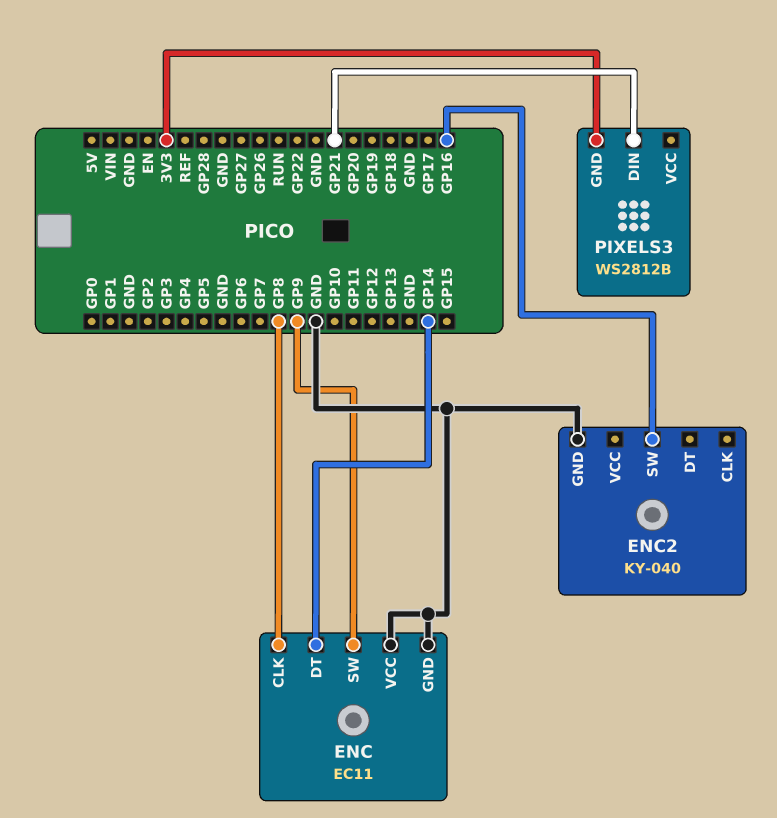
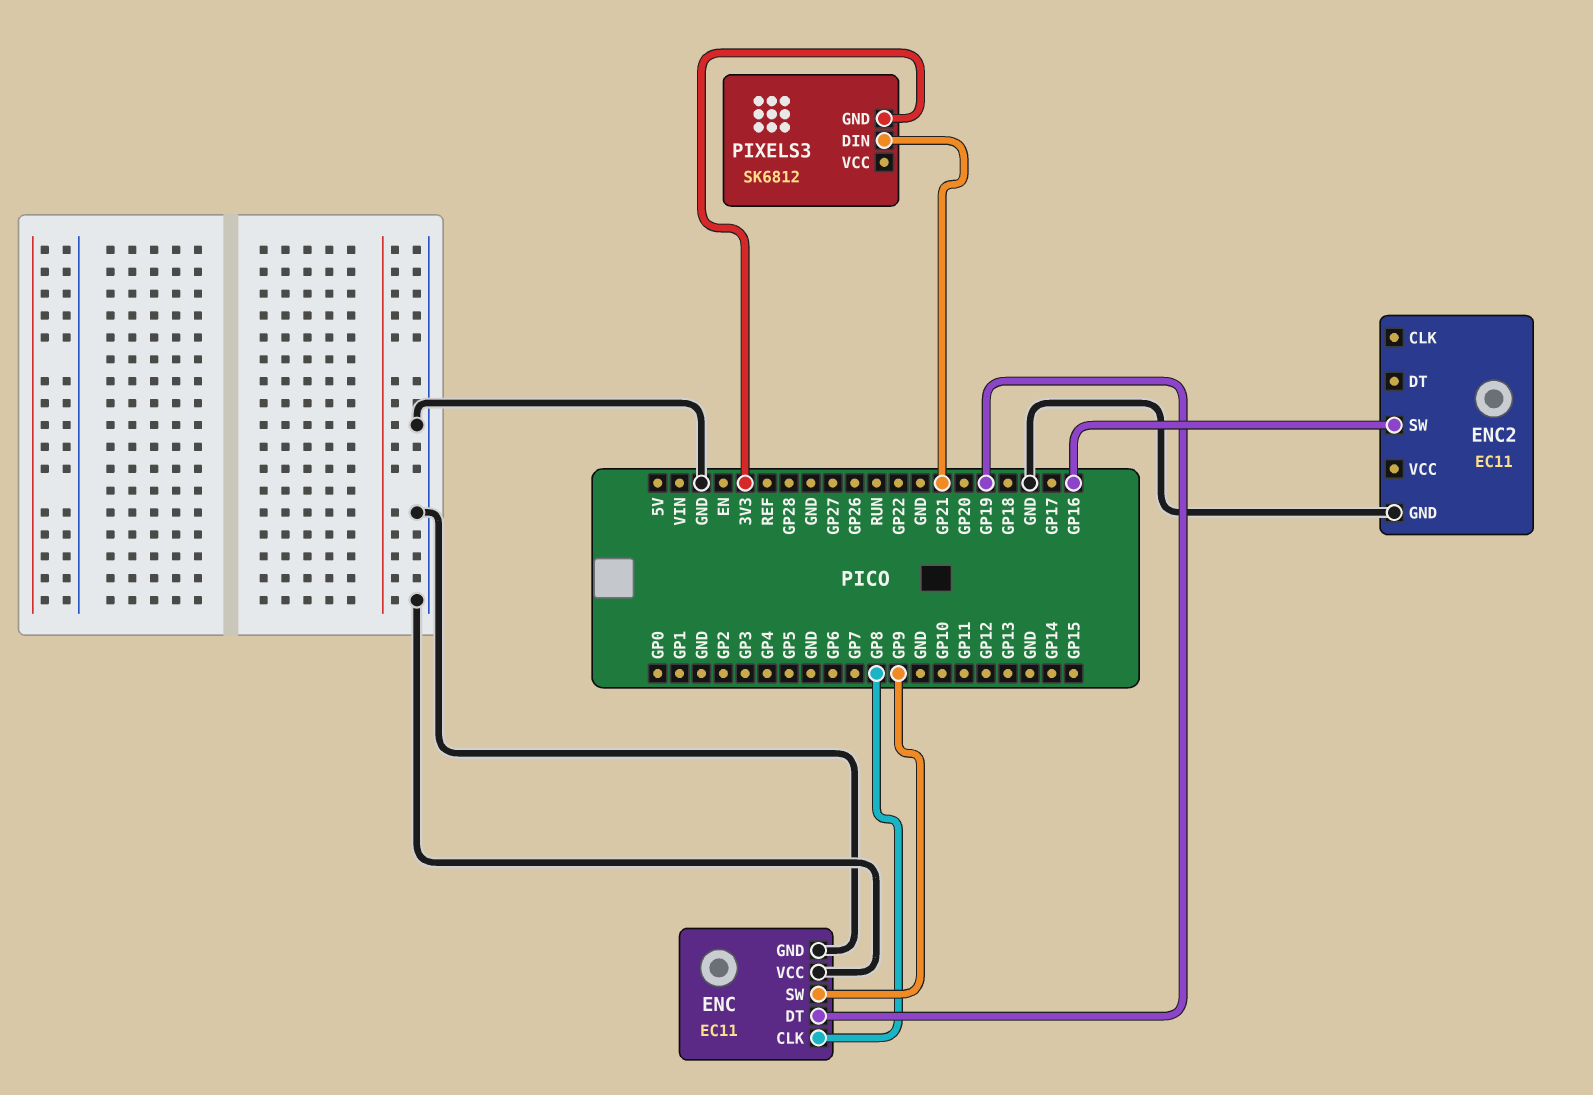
ENC pin DT: GP14 -> GP19
ENC2: KY-040 -> EC11
PIXELS3: WS2812B -> SK6812

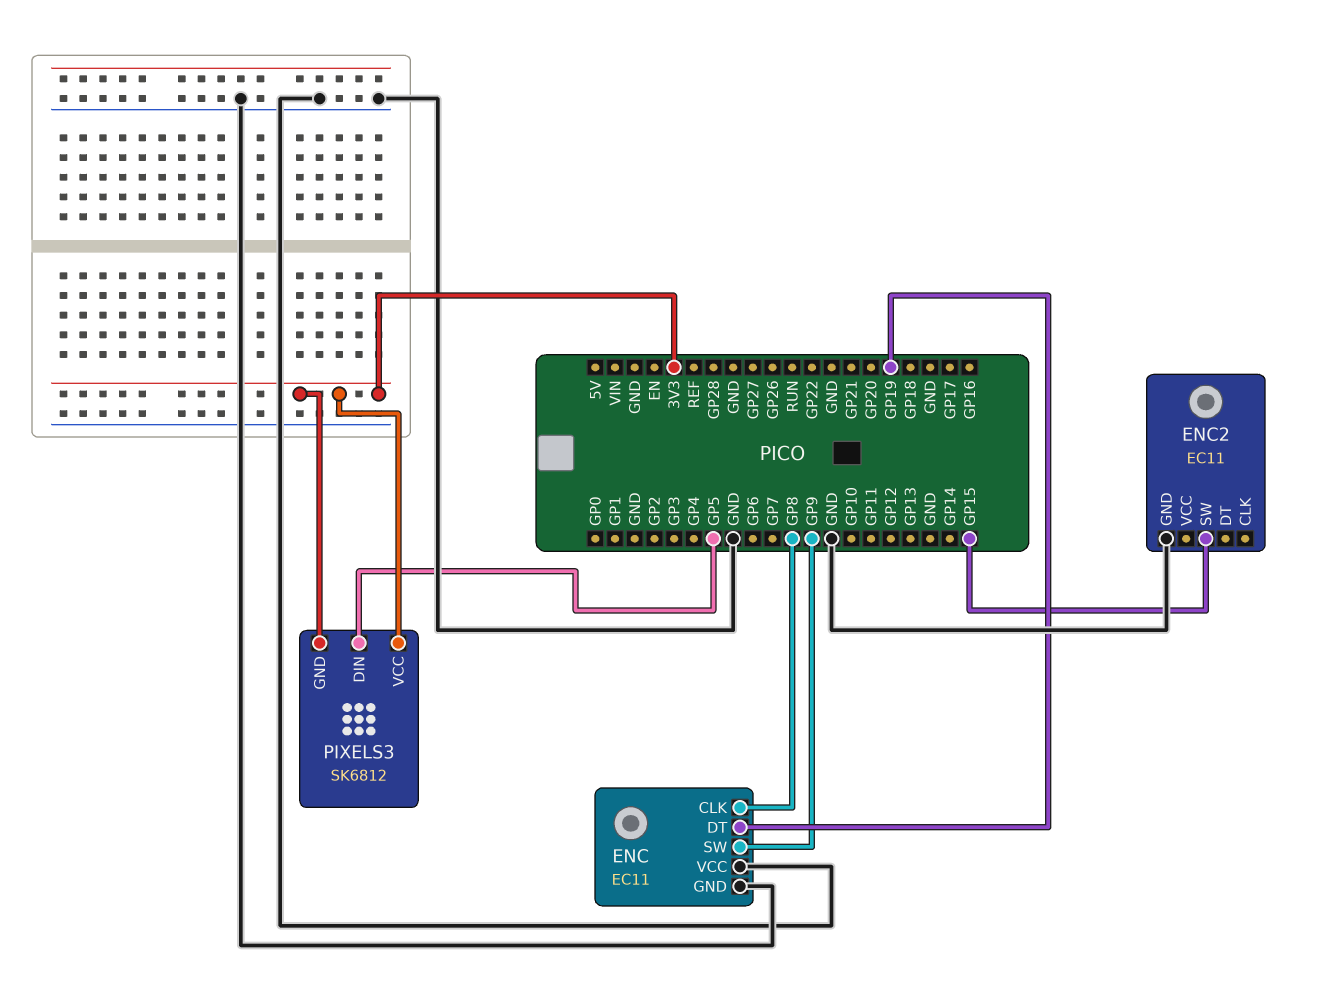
ENC2 pin SW: GP16 -> GP15
PIXELS3 pin DIN: GP21 -> GP5
PIXELS3 pin VCC: none -> 3V3

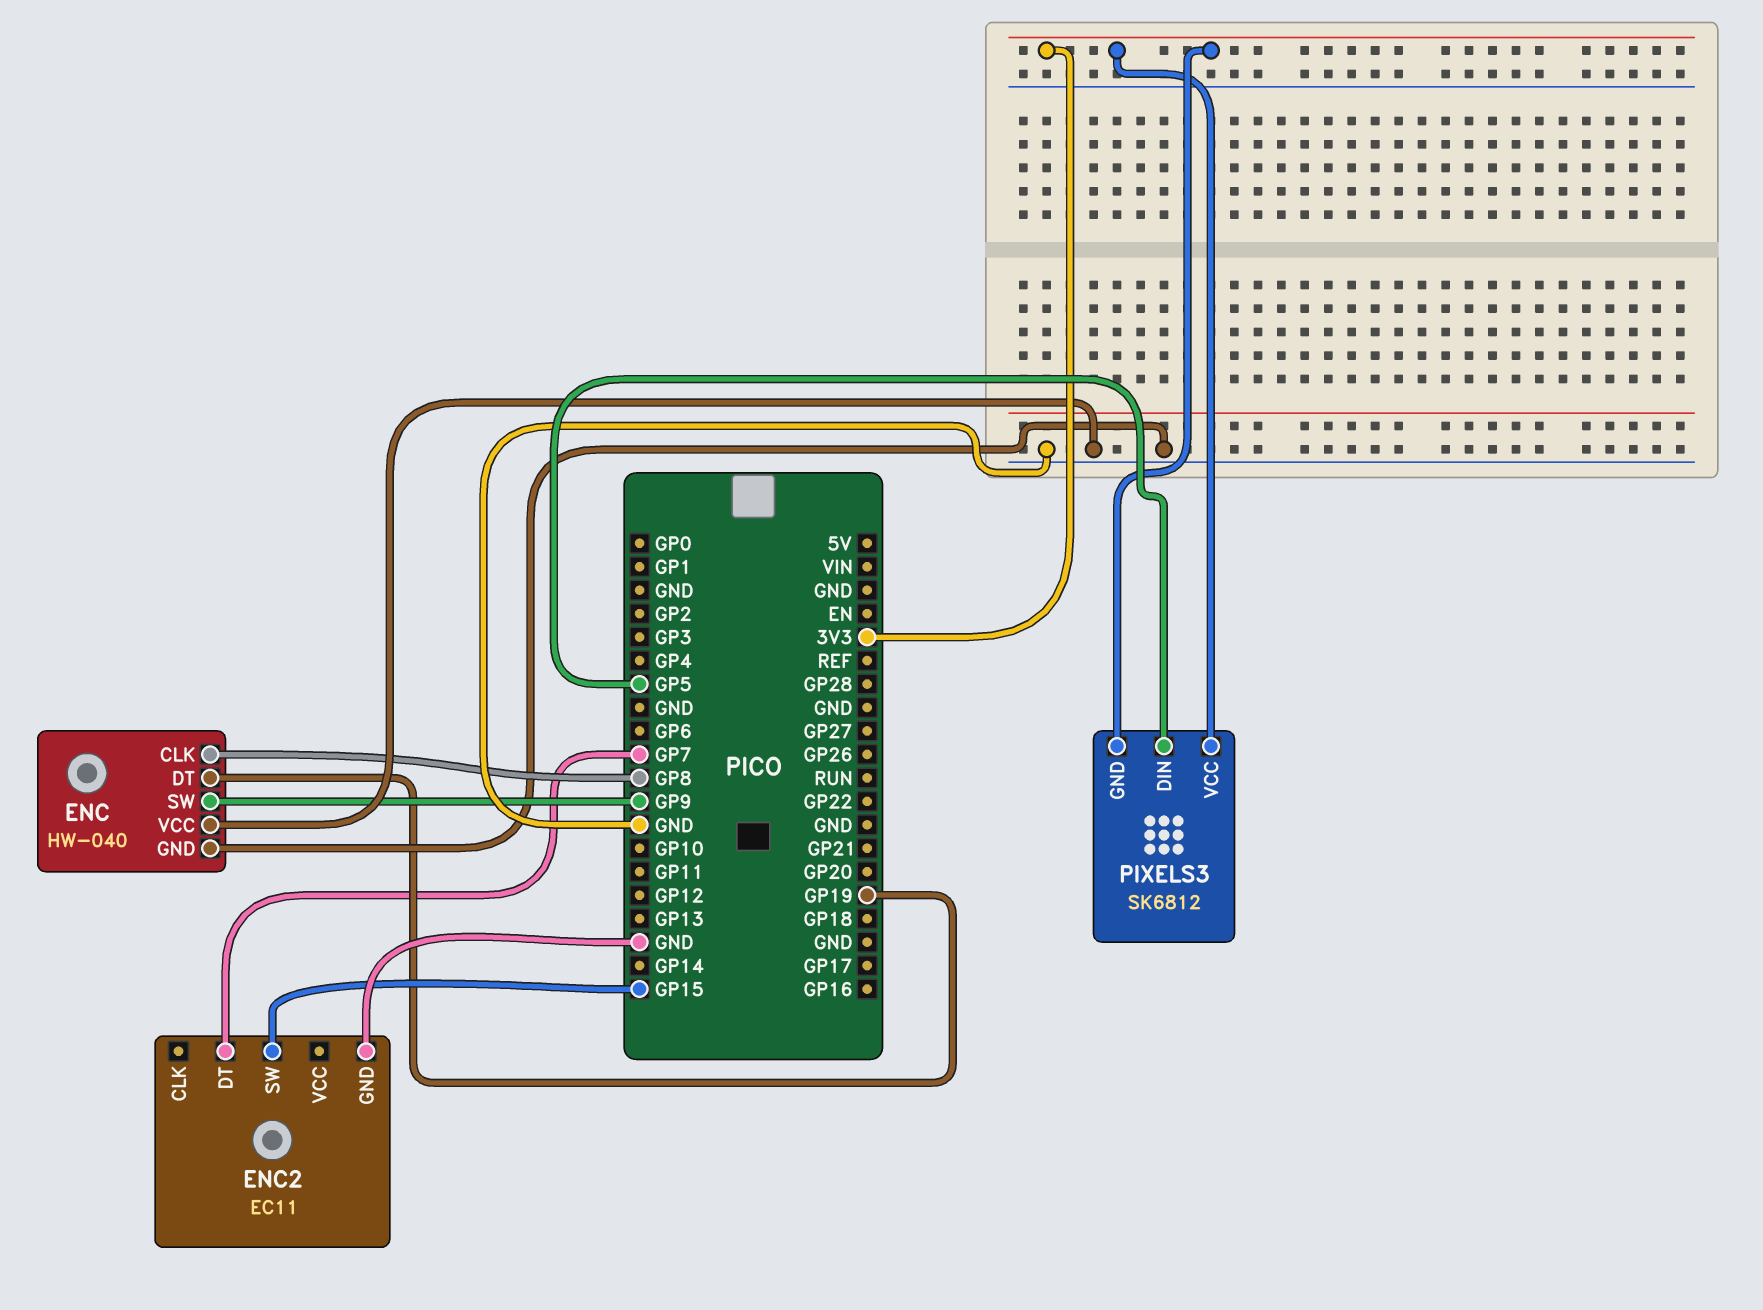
ENC: EC11 -> HW-040
ENC2 pin DT: none -> GP7

